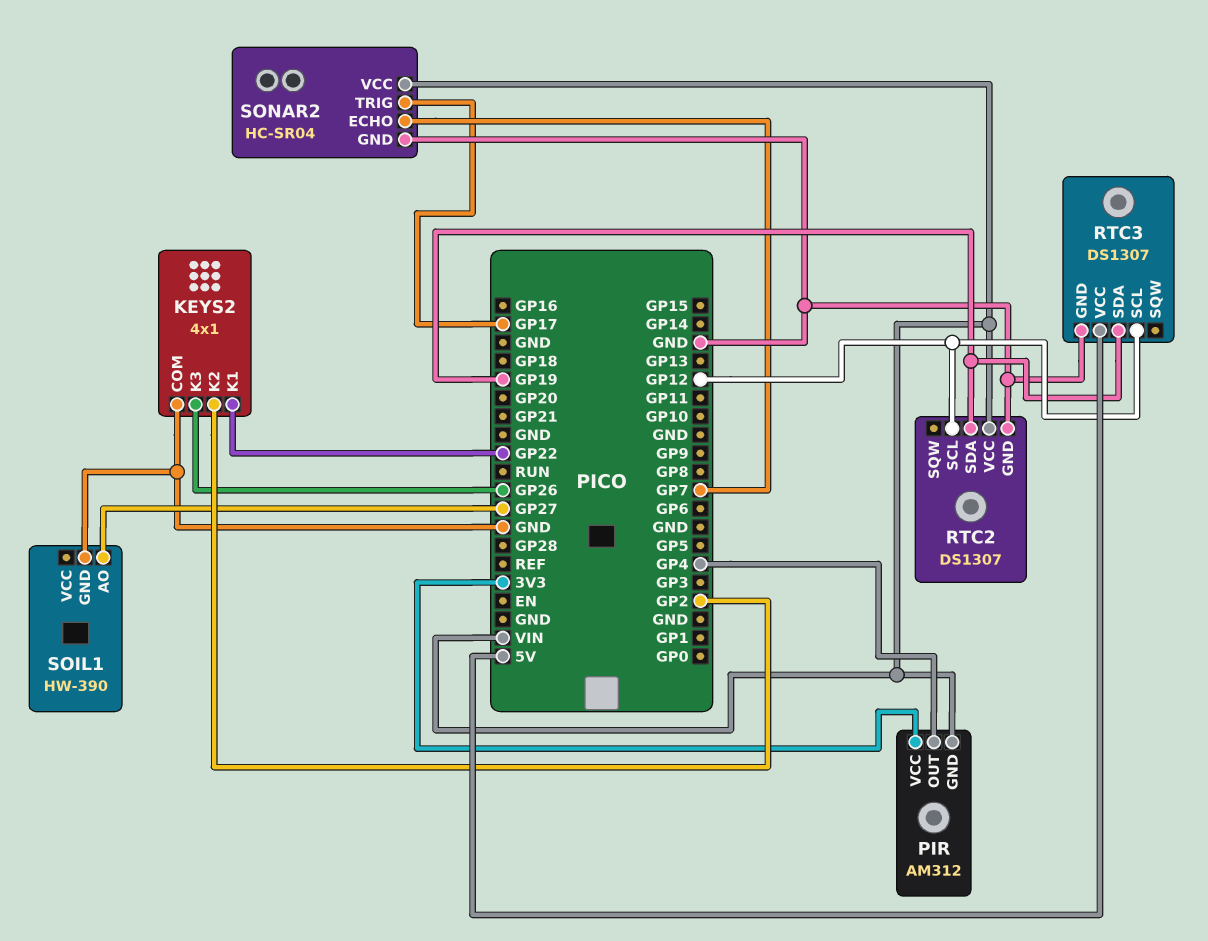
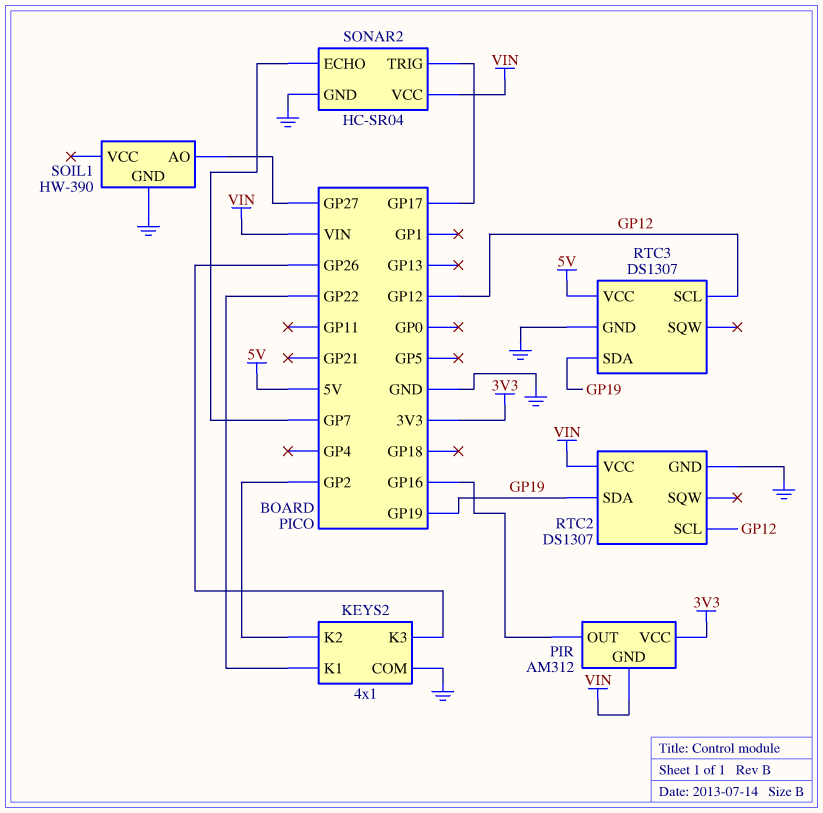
PIR pin OUT: GP4 -> GP16

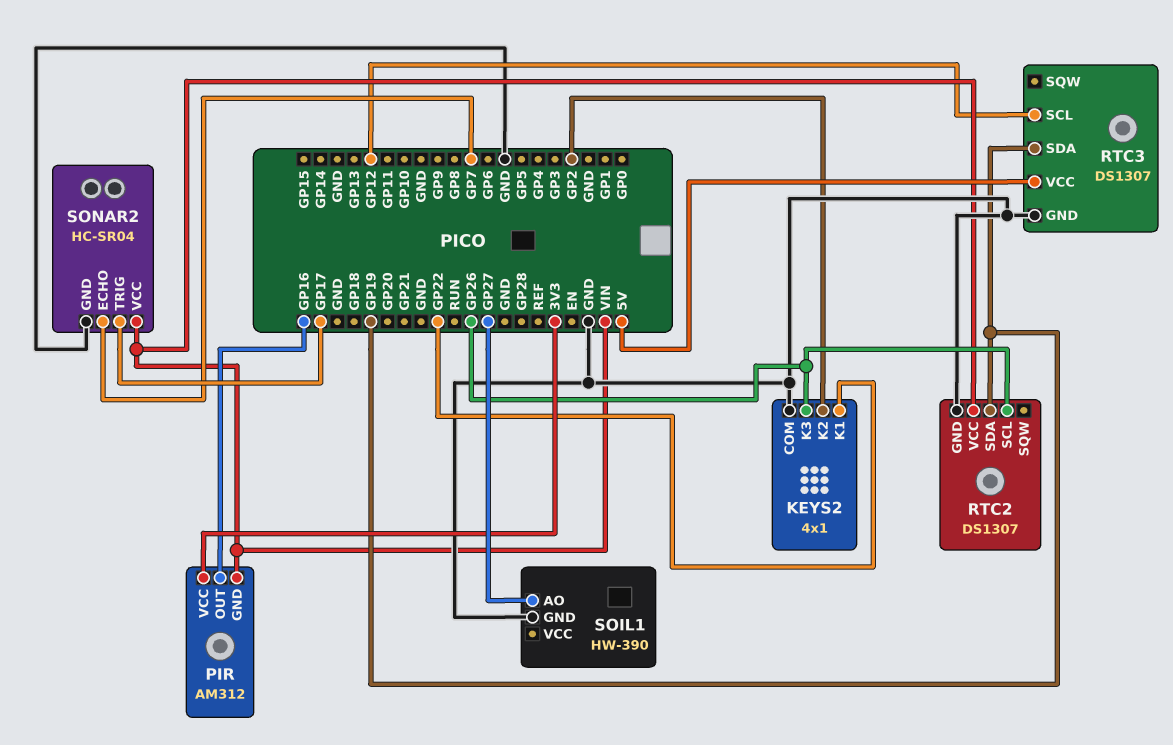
RTC2 pin SCL: GP12 -> GP26

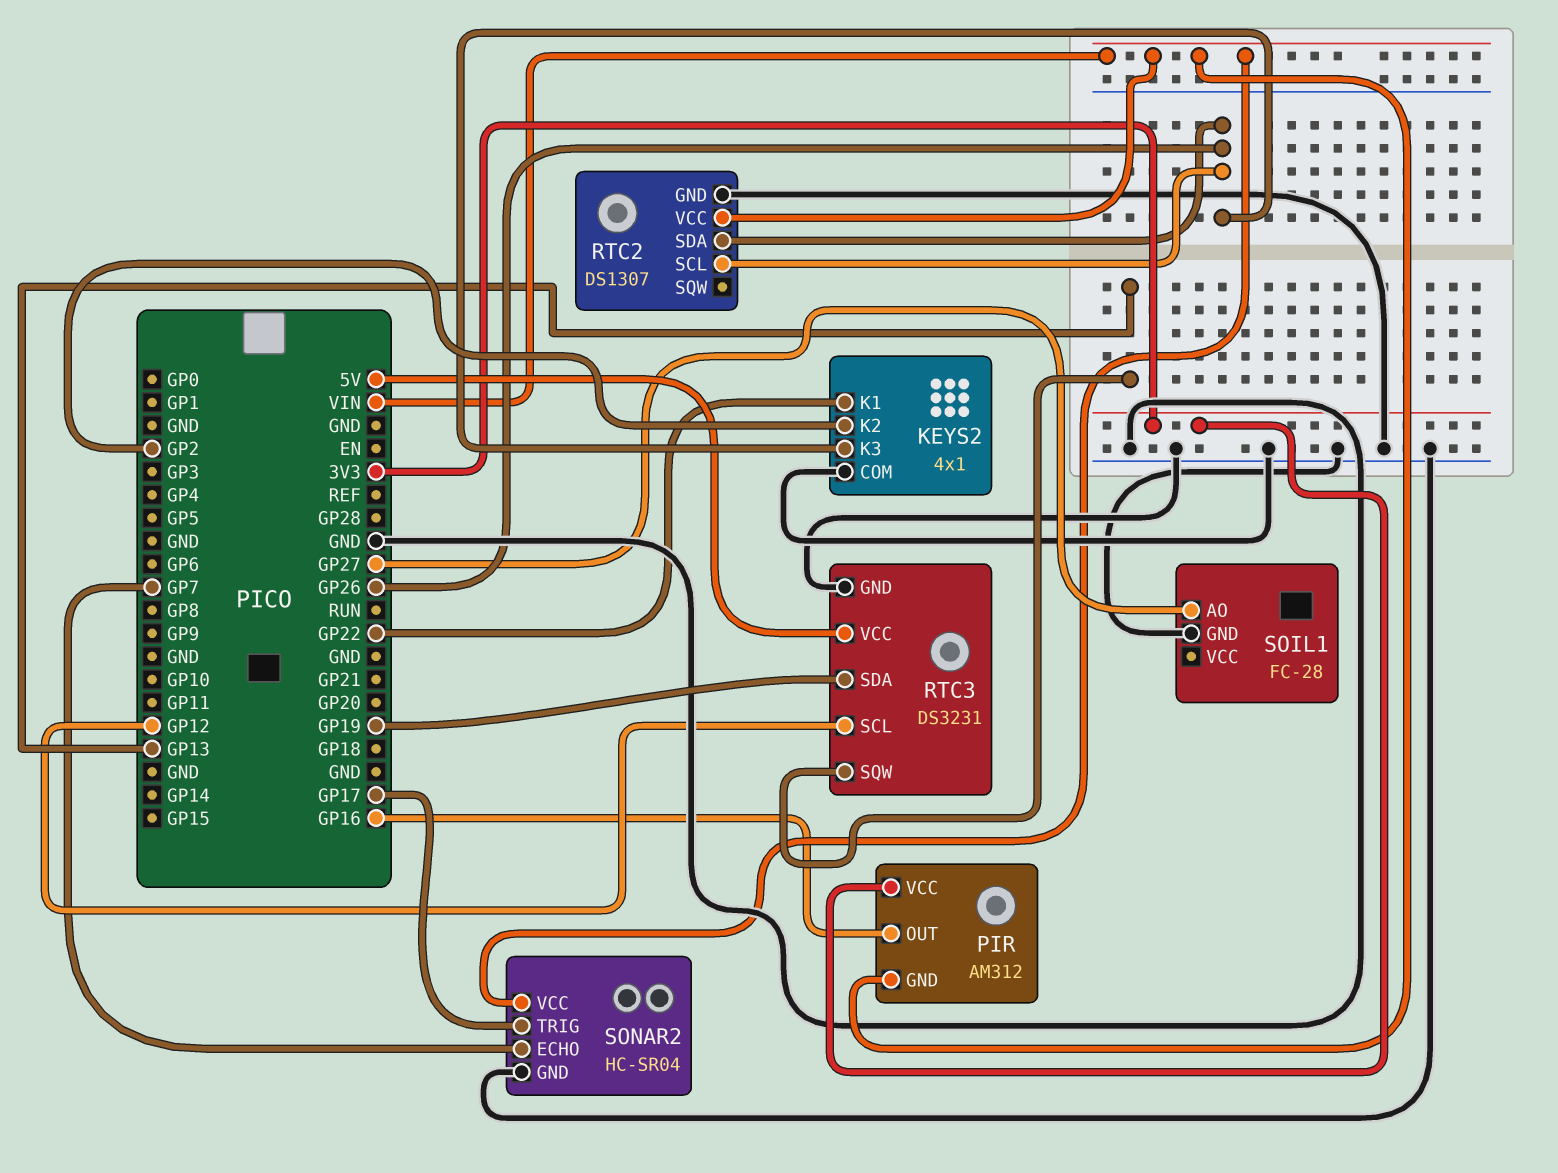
RTC2 pin SDA: GP19 -> GP26
RTC3: DS1307 -> DS3231
RTC3 pin SQW: none -> GP13
SOIL1: HW-390 -> FC-28

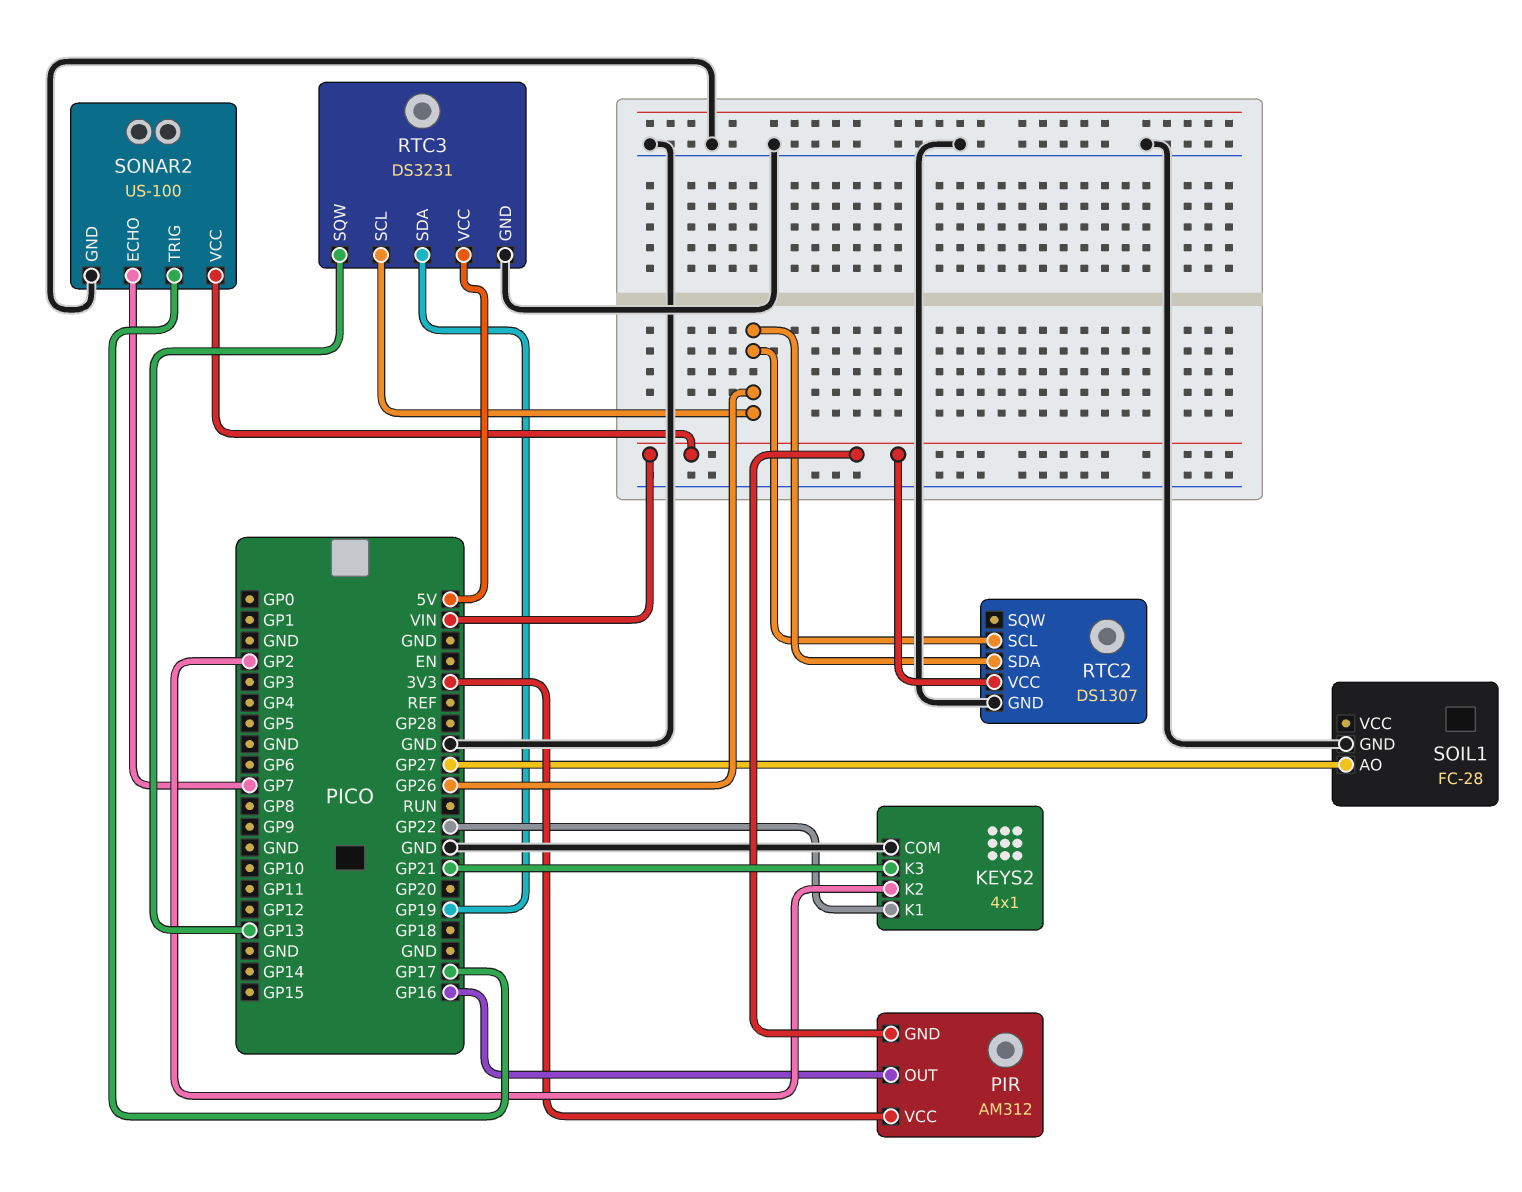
KEYS2 pin K3: GP26 -> GP21
RTC3 pin SCL: GP12 -> GP26
SONAR2: HC-SR04 -> US-100

